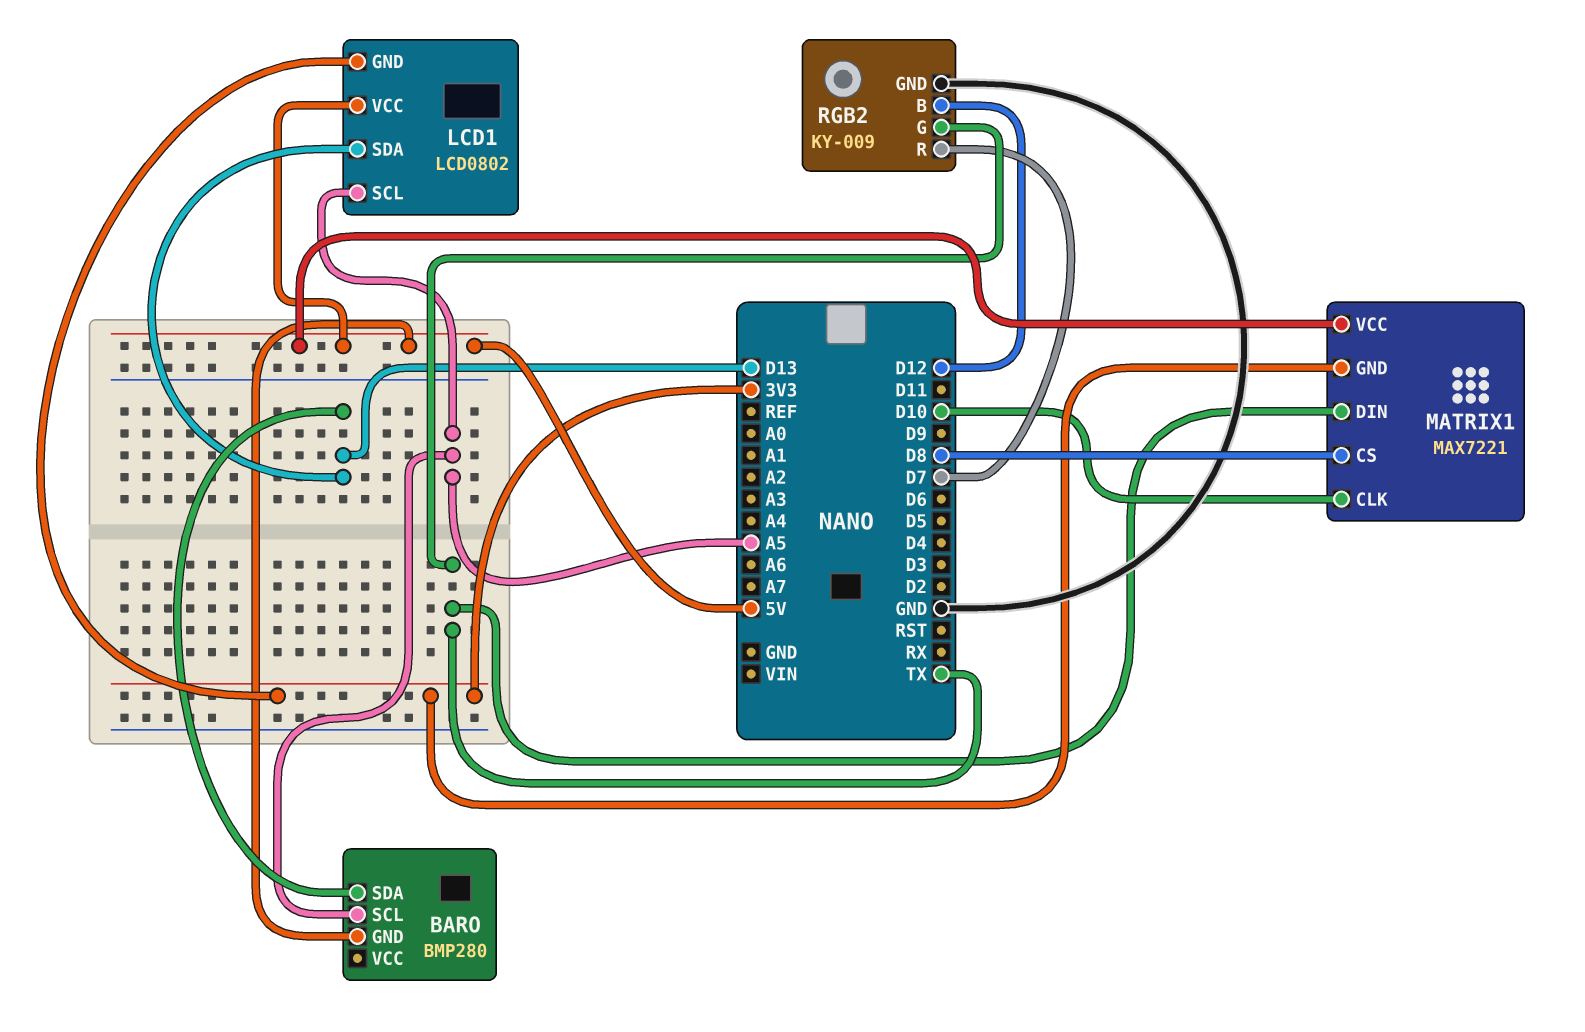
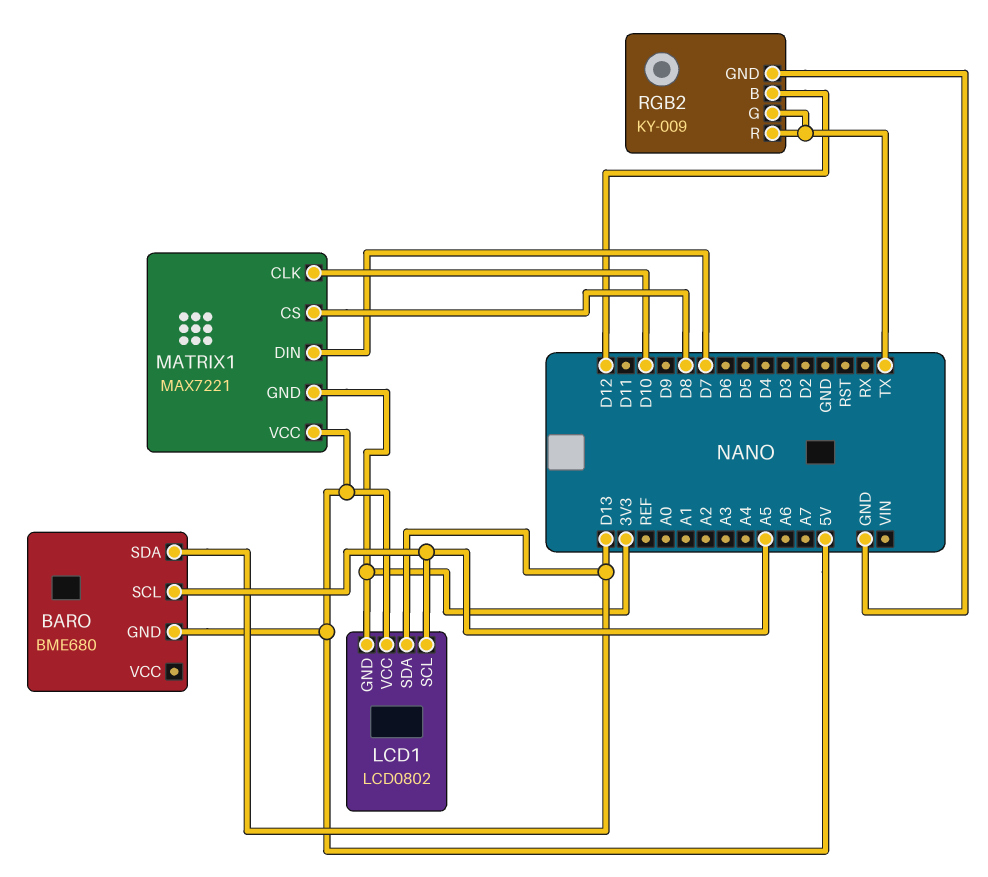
BARO: BMP280 -> BME680
MATRIX1 pin DIN: TX -> D7
RGB2 pin R: D7 -> TX

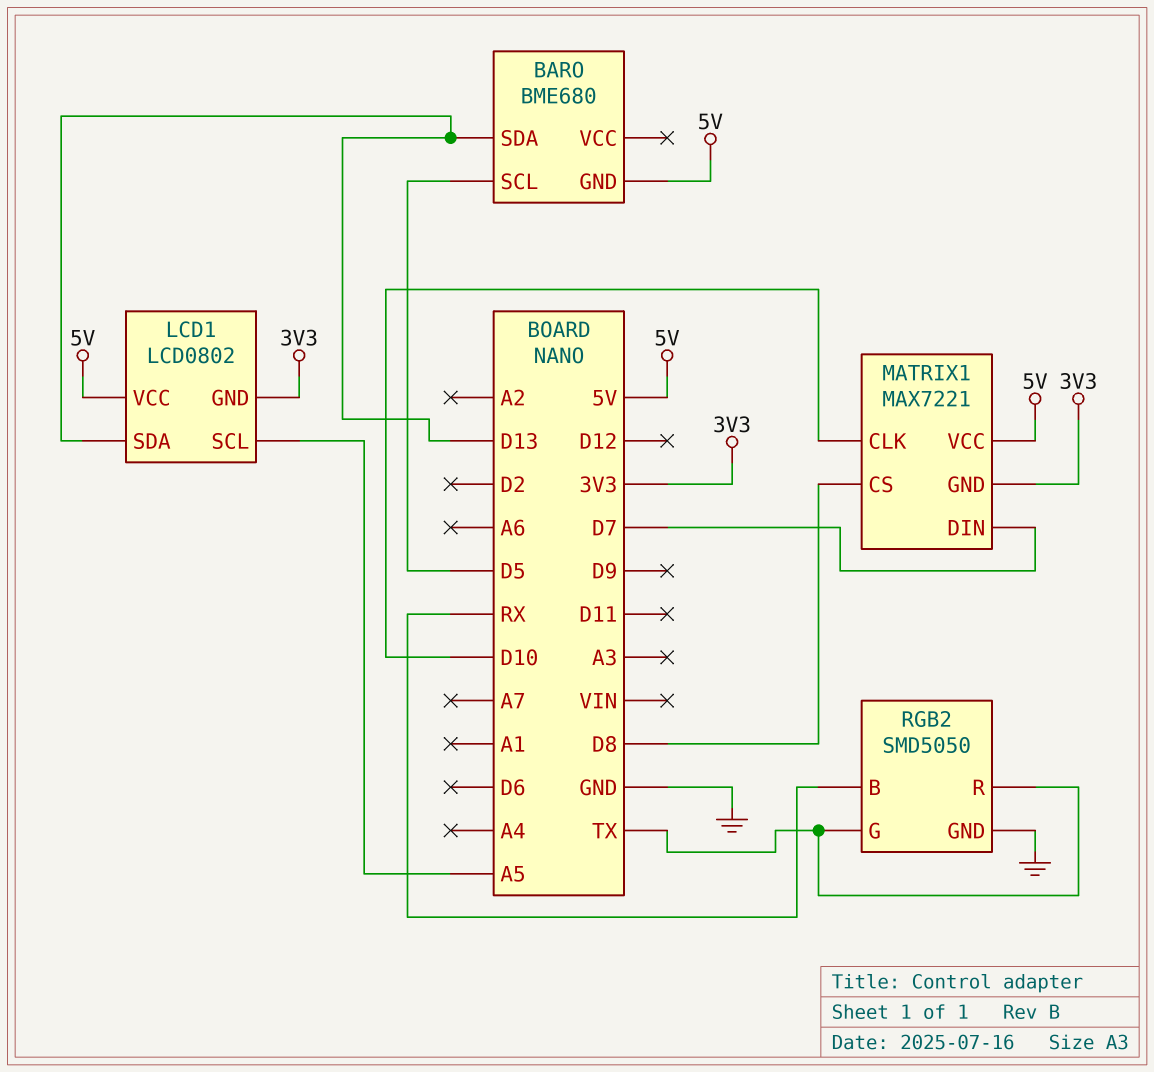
BARO pin SCL: A5 -> D5
RGB2: KY-009 -> SMD5050
RGB2 pin B: D12 -> RX

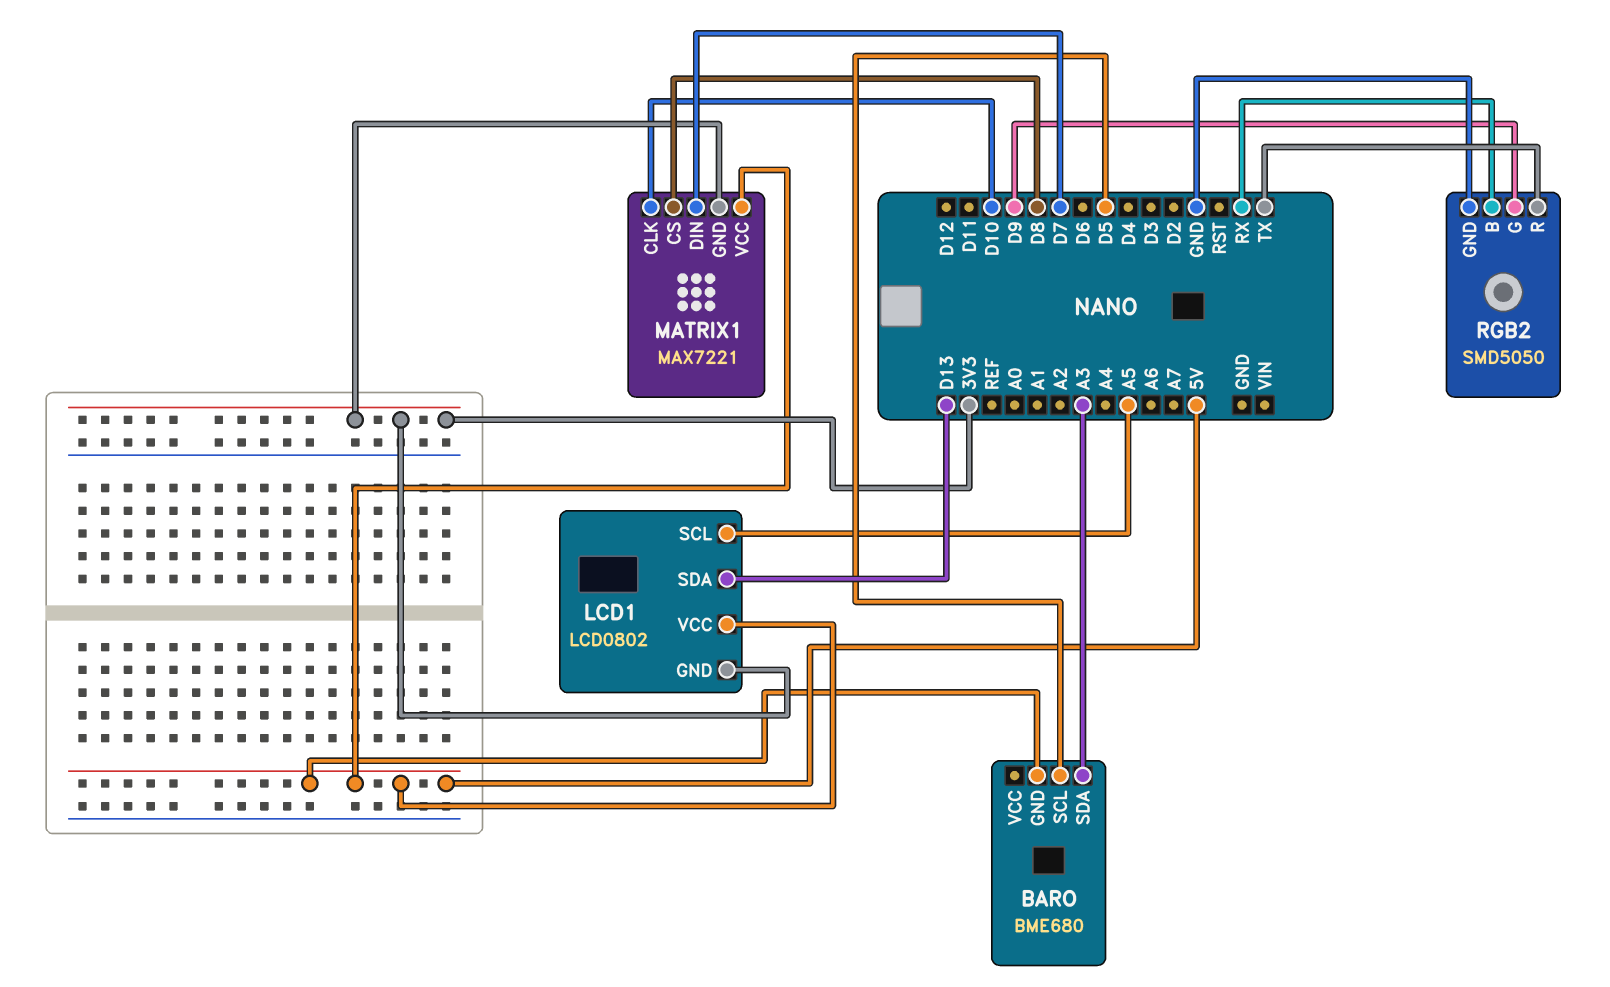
BARO pin SDA: D13 -> A3
RGB2 pin G: TX -> D9

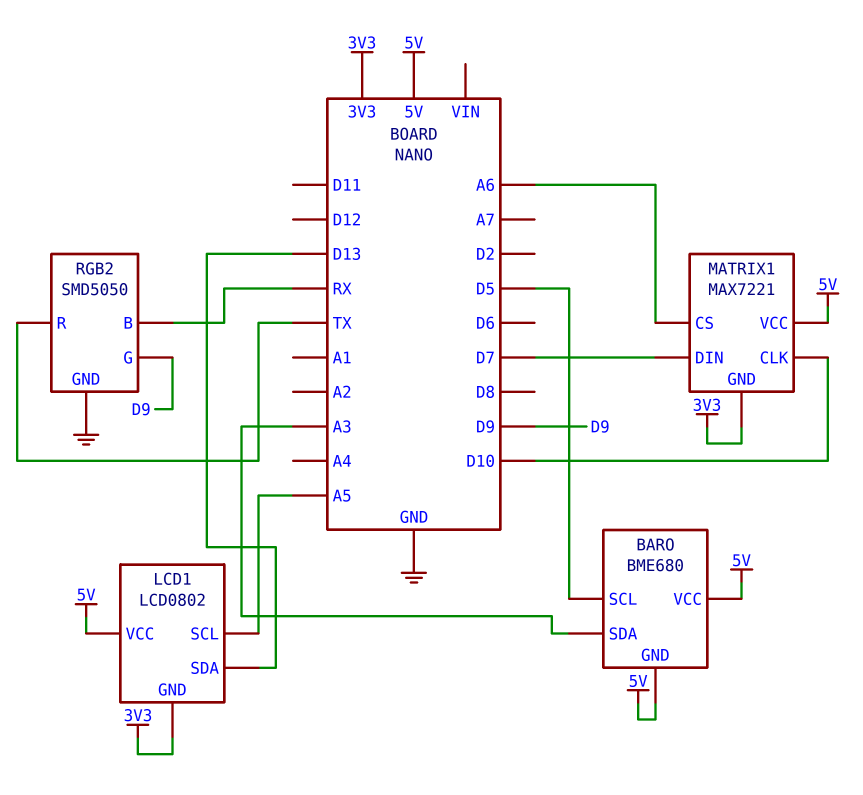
BARO pin VCC: none -> 5V
MATRIX1 pin CS: D8 -> A6

